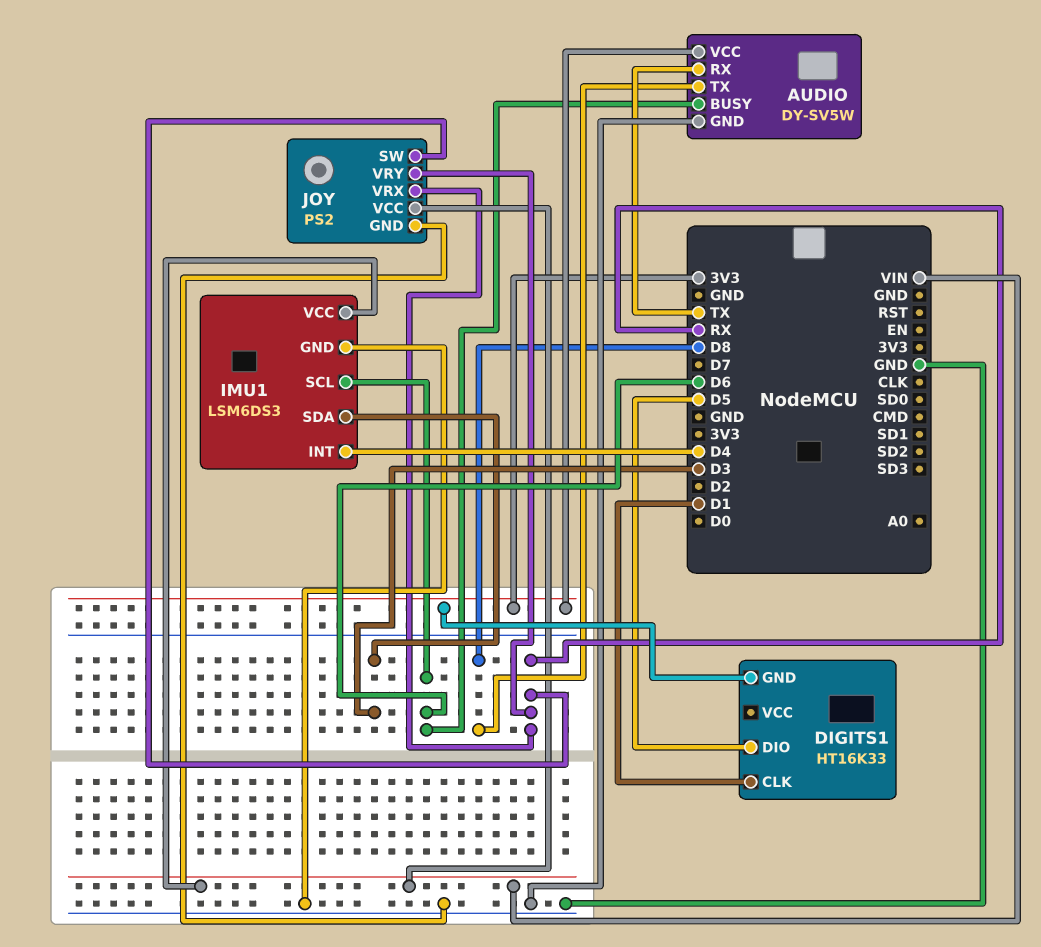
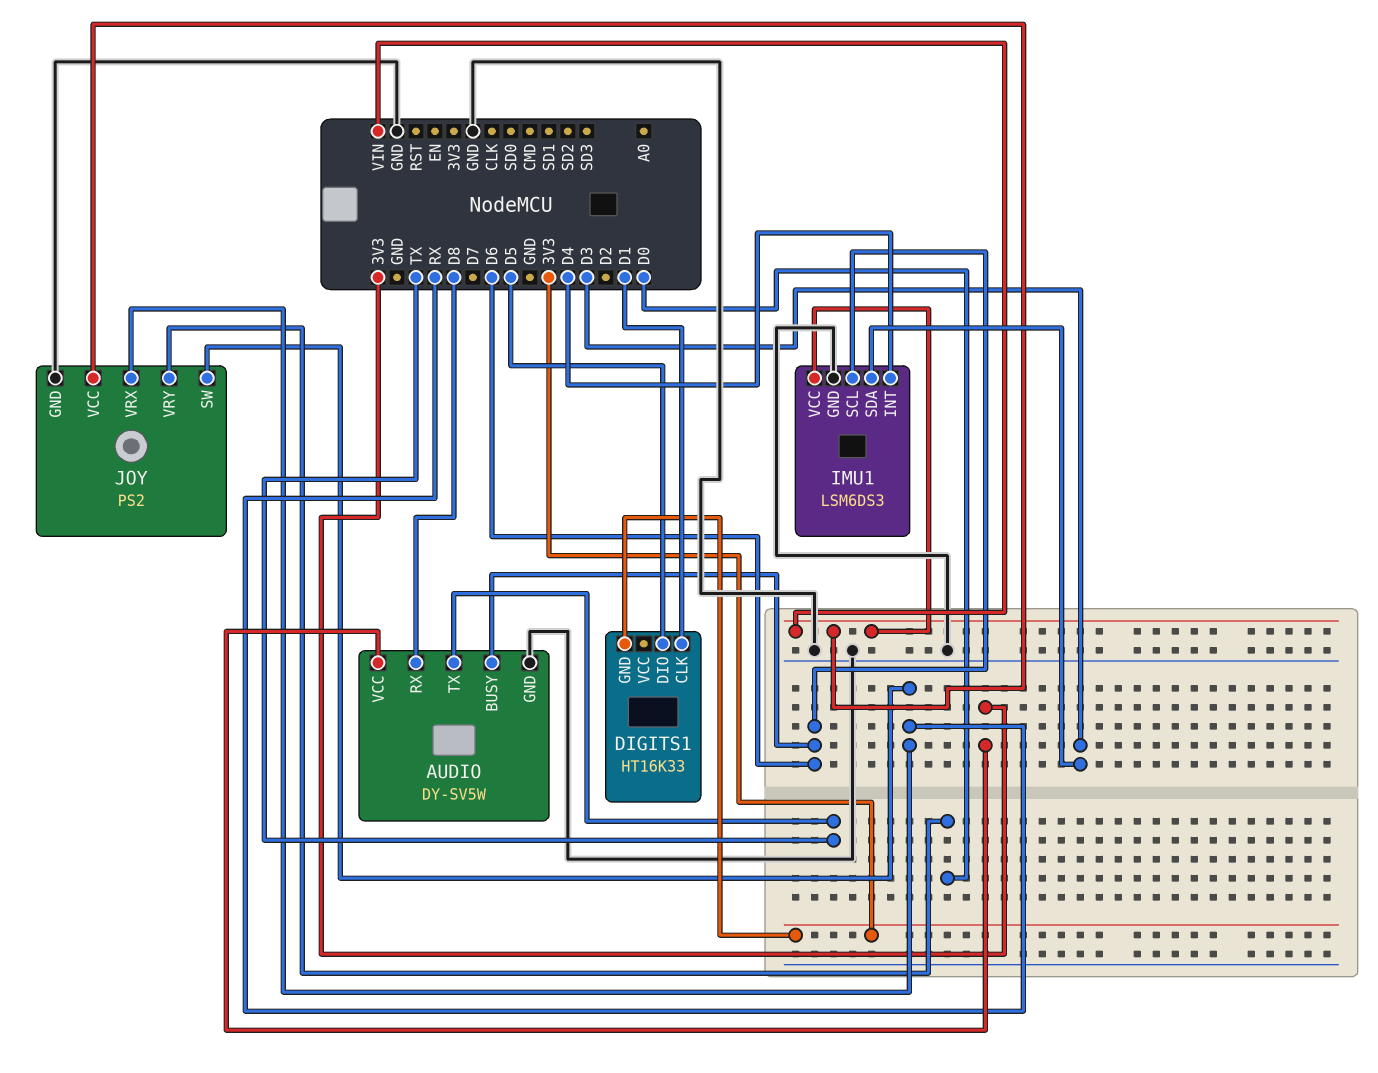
AUDIO pin RX: TX -> D8
AUDIO pin TX: D8 -> TX
JOY pin VRY: RX -> D0

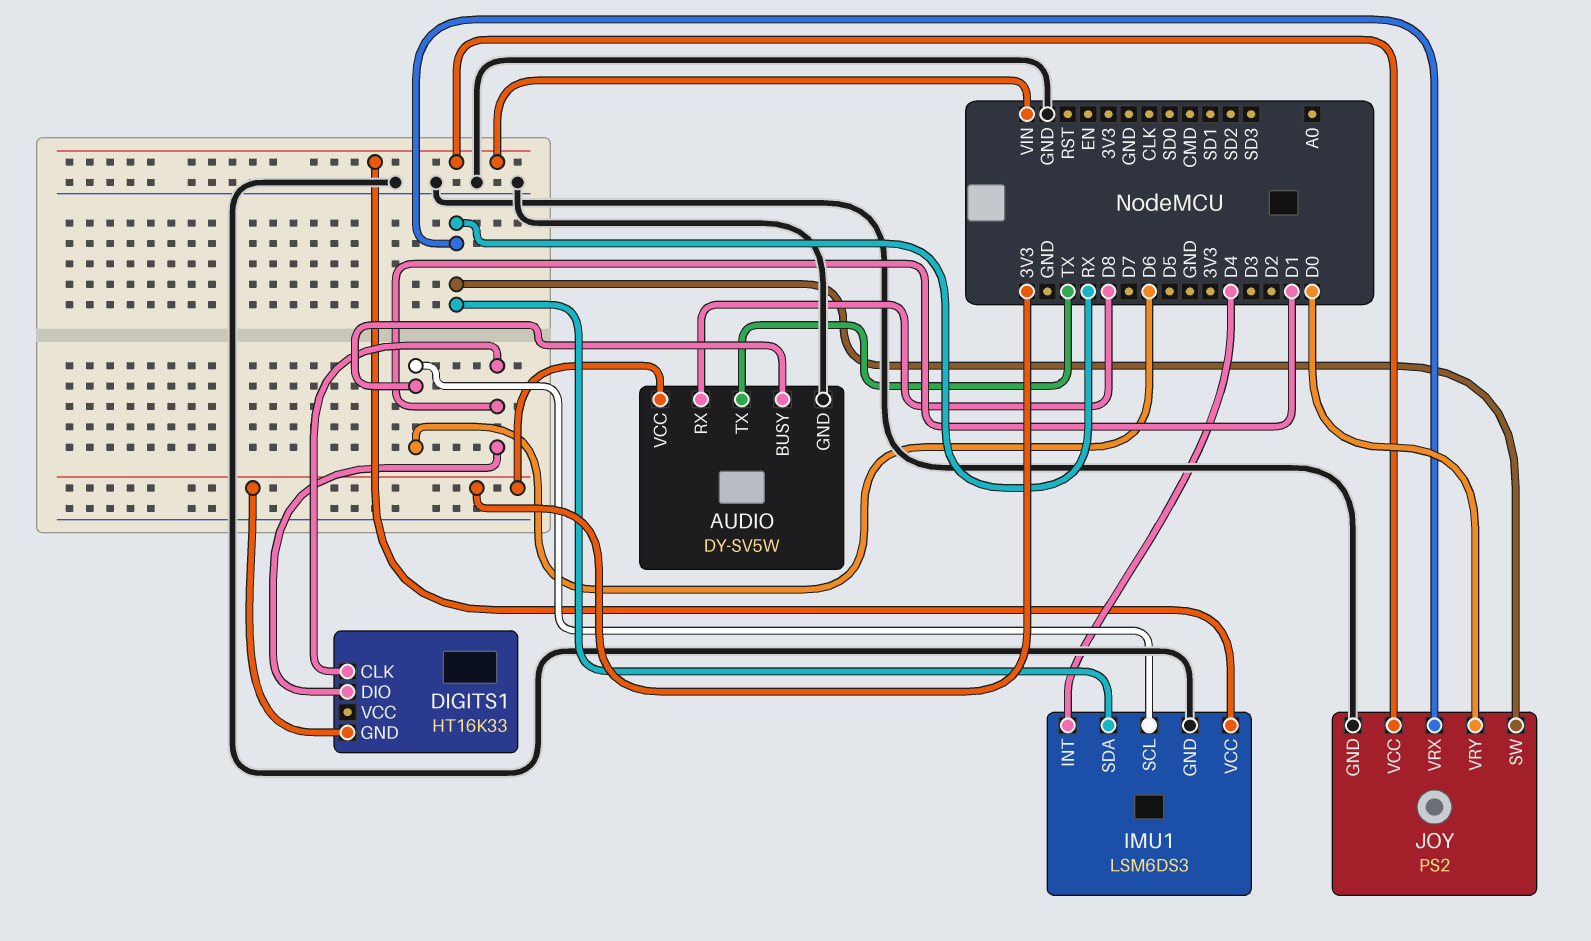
DIGITS1 pin DIO: D5 -> D1
IMU1 pin SDA: D3 -> RX

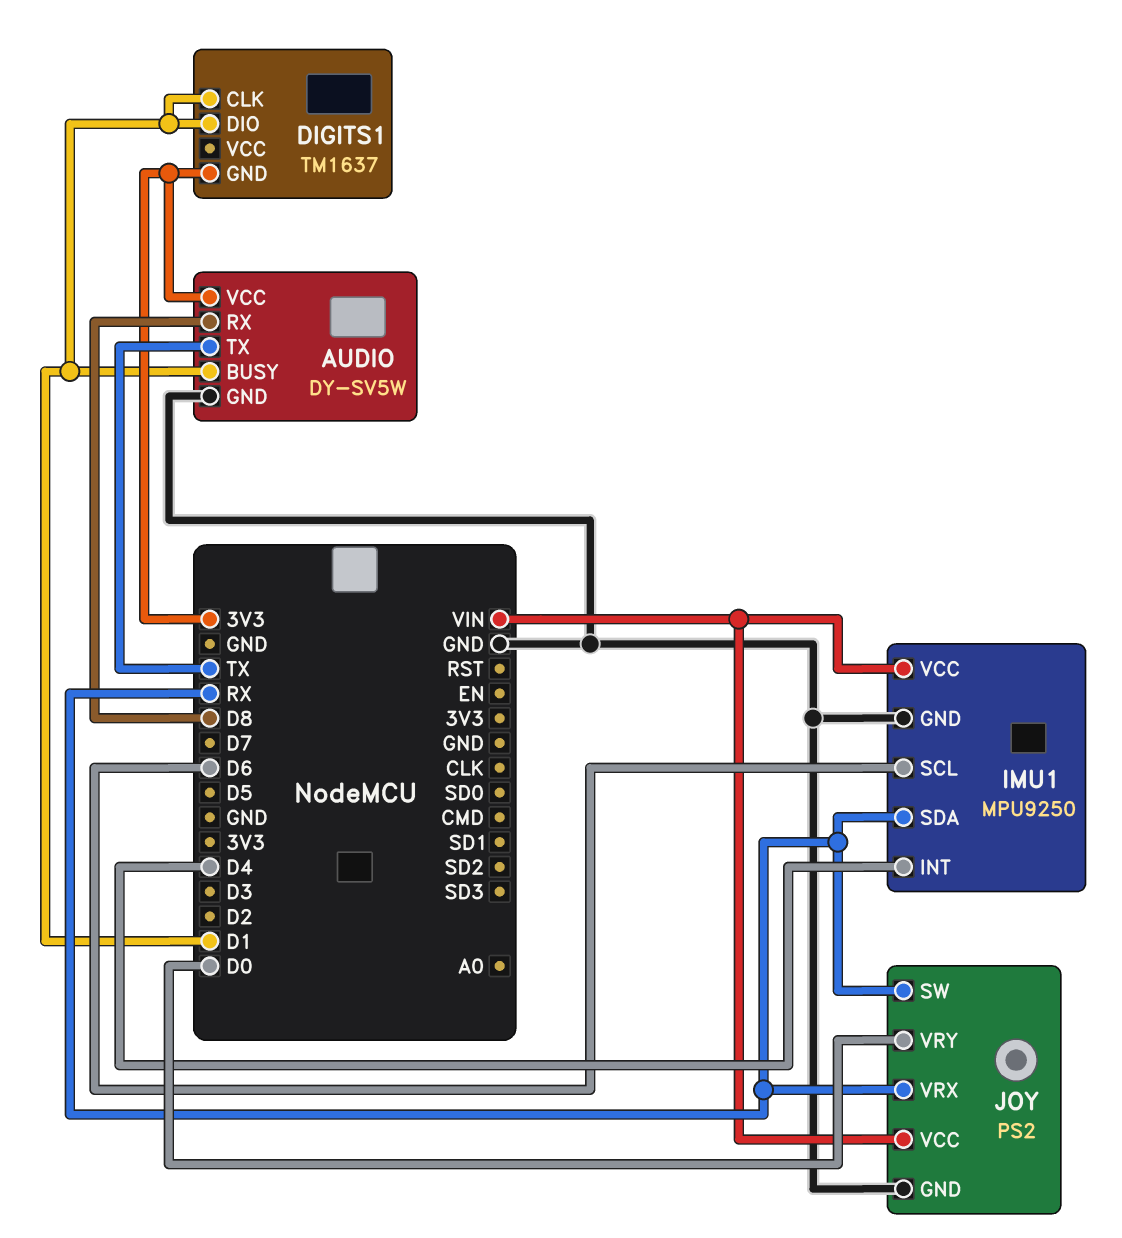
AUDIO pin BUSY: D6 -> D1
DIGITS1: HT16K33 -> TM1637
IMU1: LSM6DS3 -> MPU9250

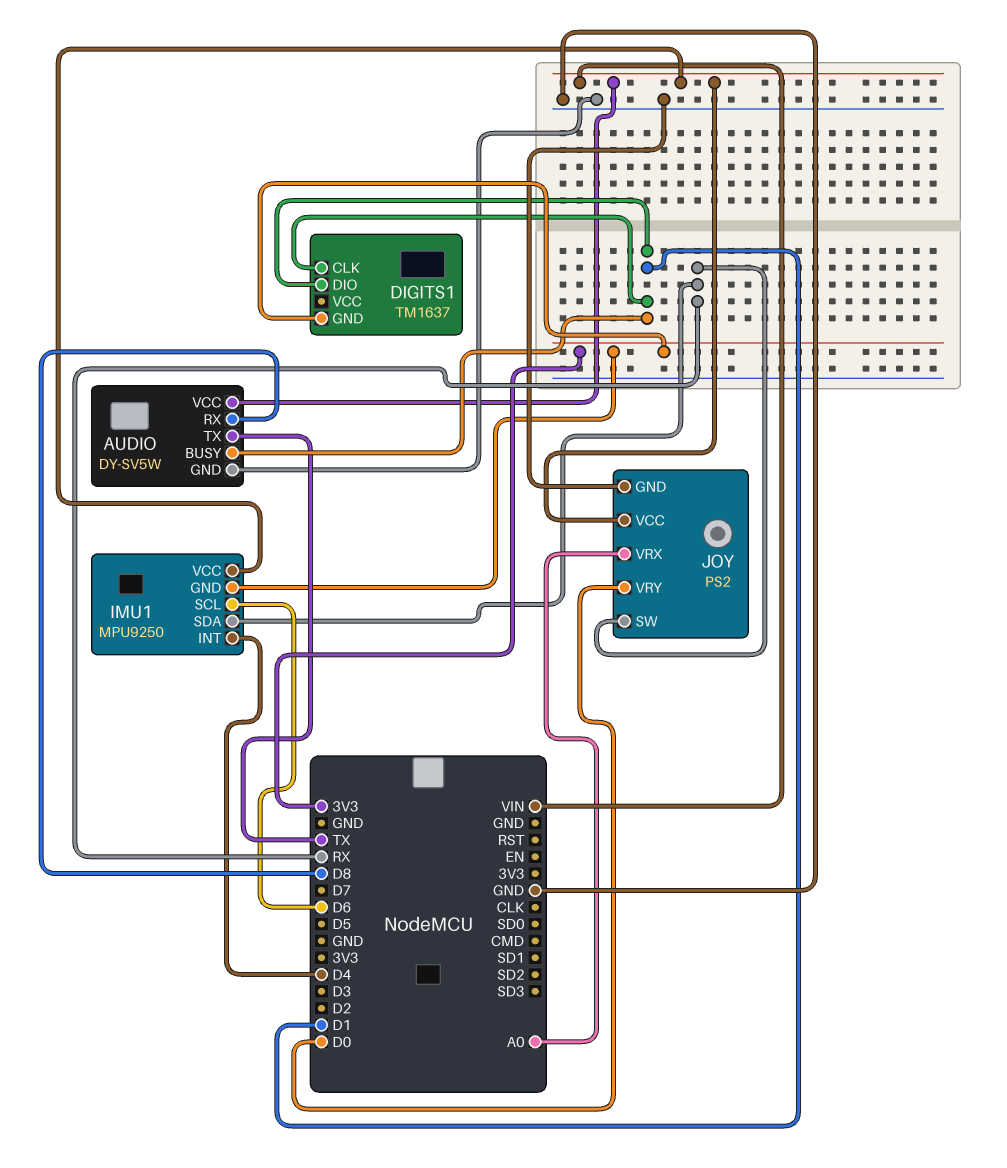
AUDIO pin VCC: 3V3 -> VIN
IMU1 pin GND: GND -> 3V3
JOY pin VRX: RX -> A0

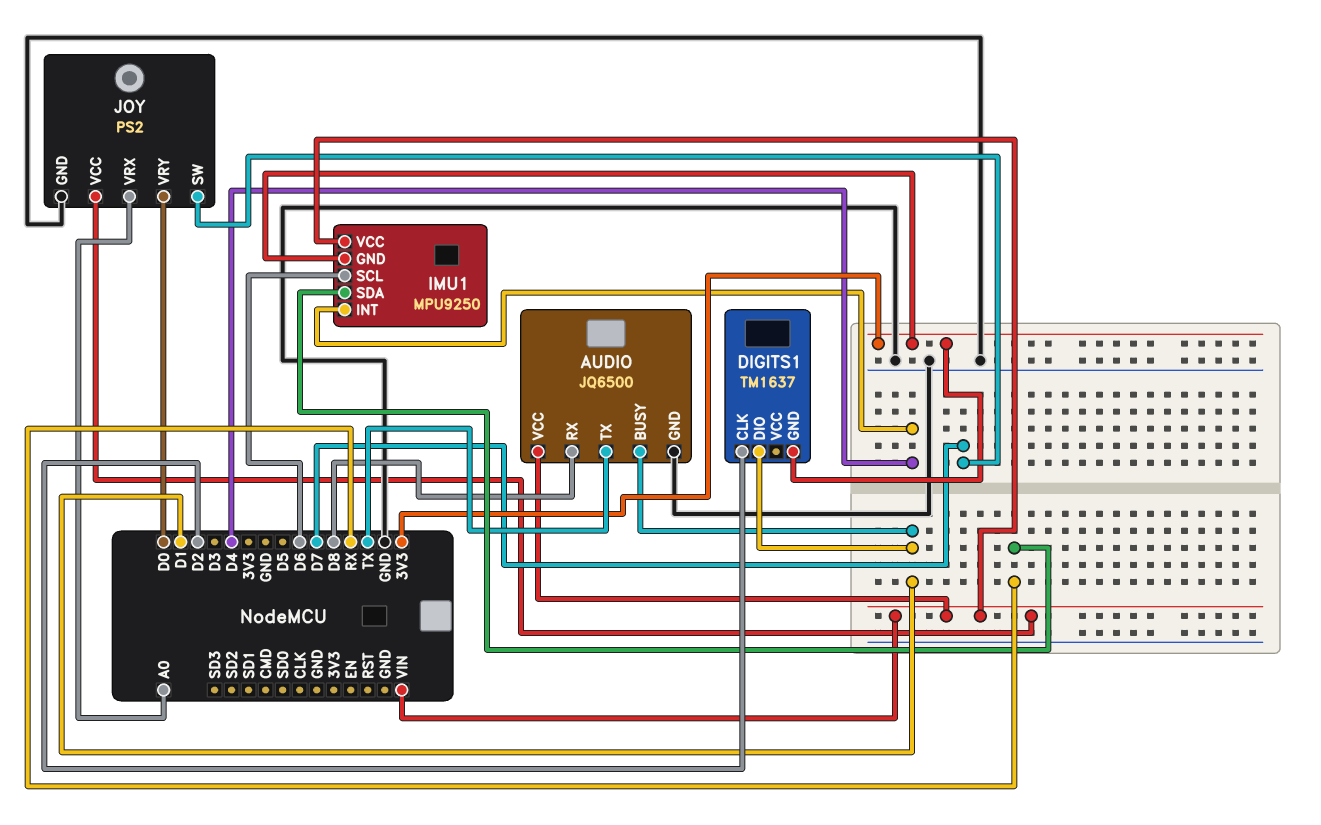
AUDIO: DY-SV5W -> JQ6500
DIGITS1 pin CLK: D1 -> D2
JOY pin SW: RX -> D7

